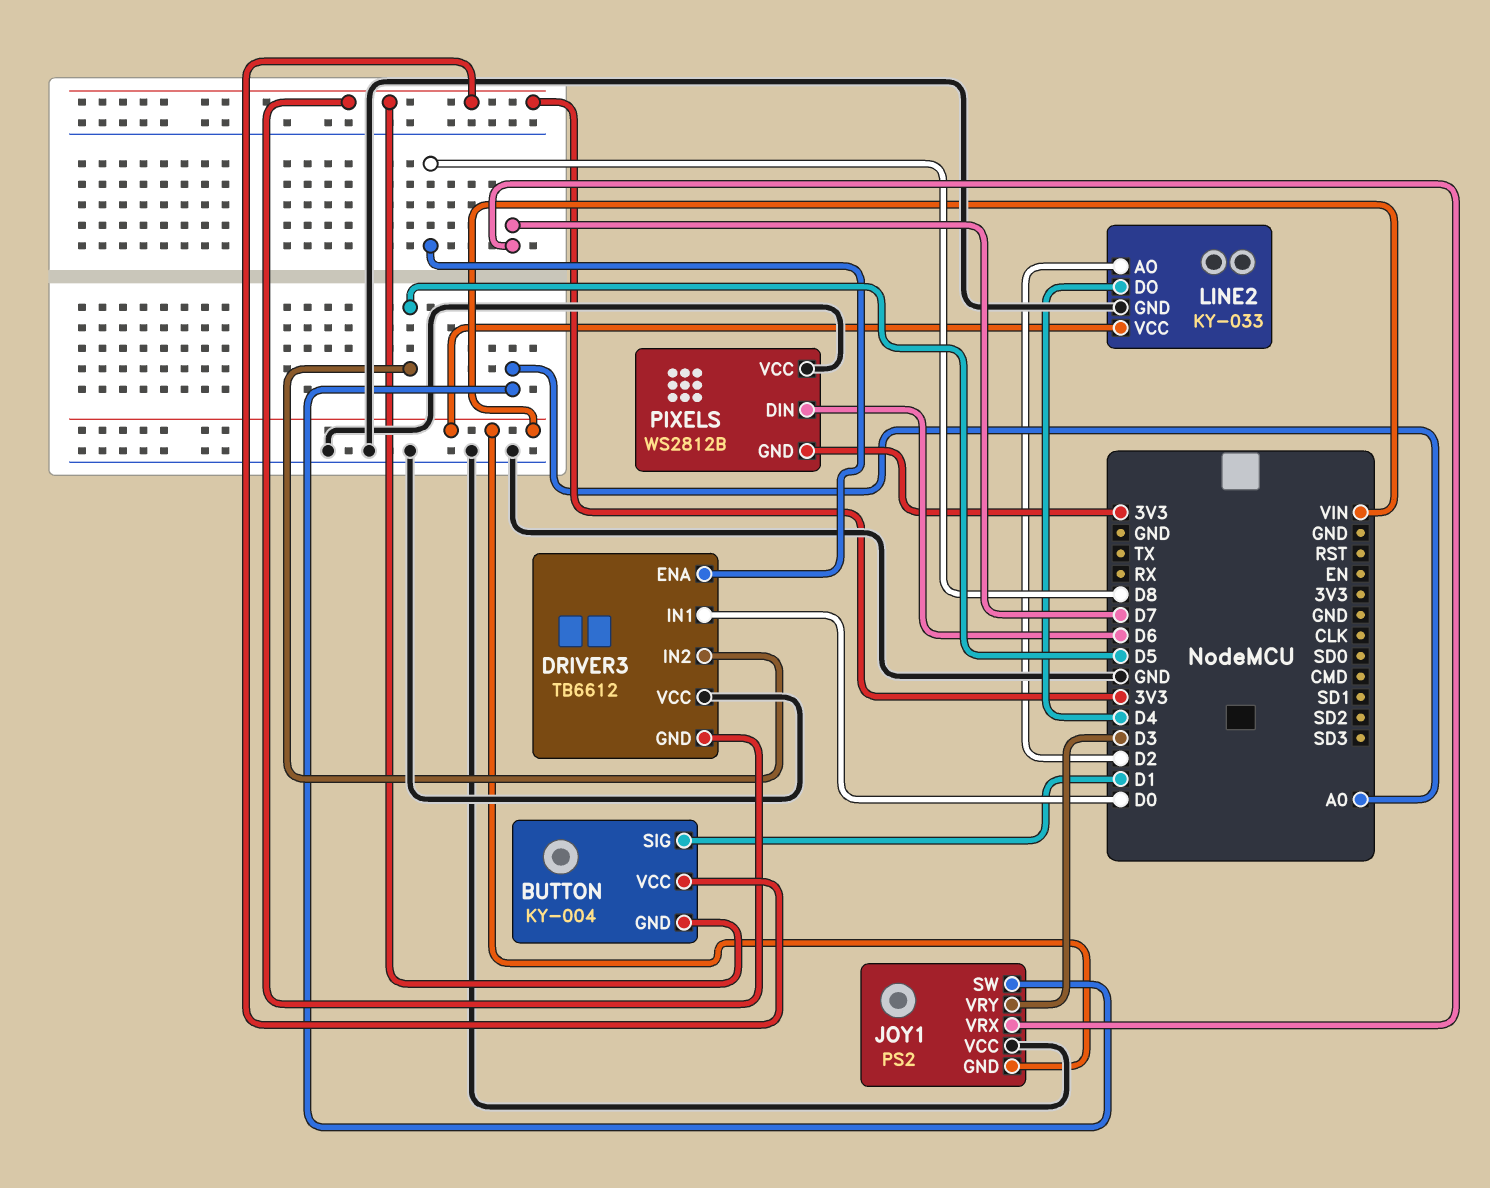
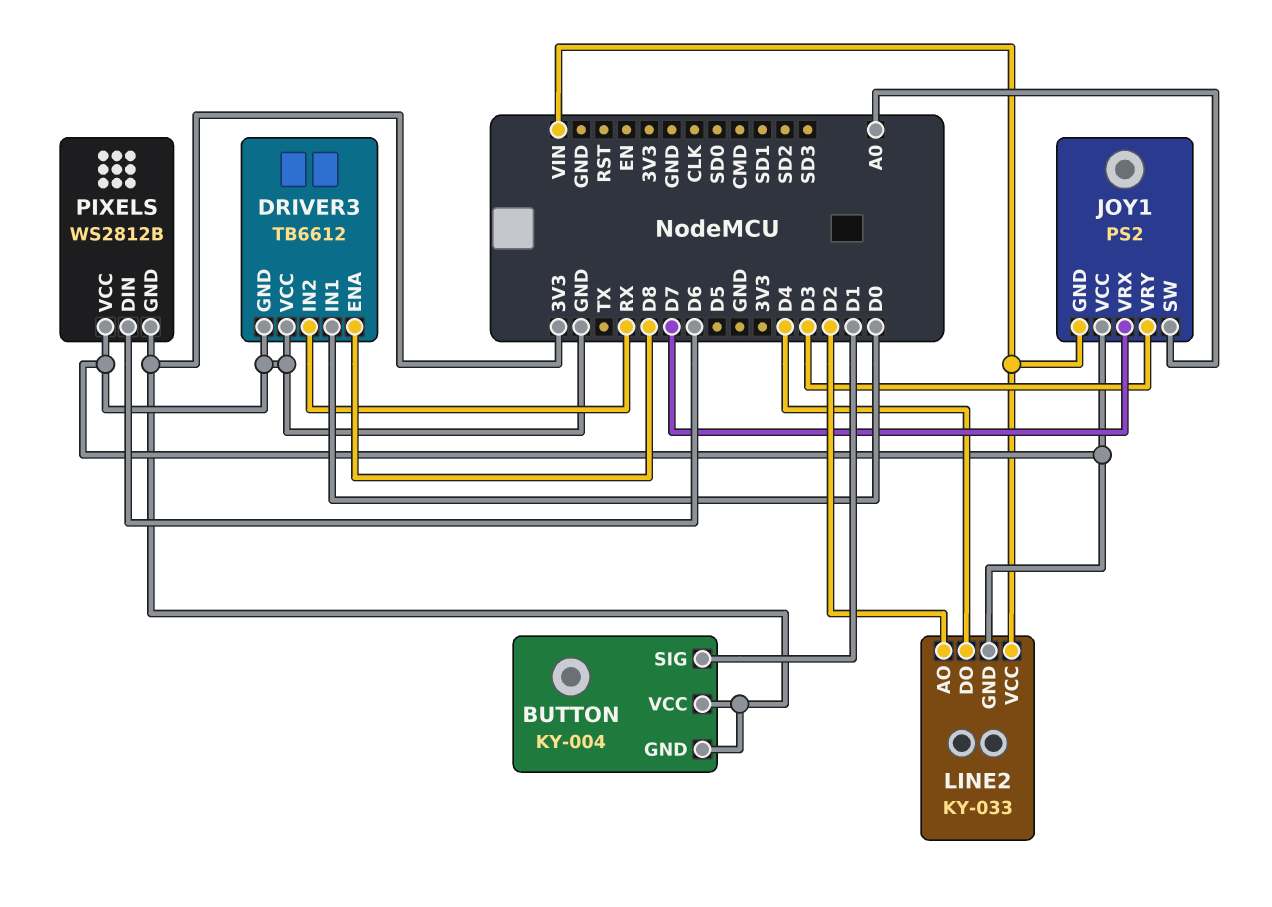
DRIVER3 pin GND: 3V3 -> GND
DRIVER3 pin IN2: D5 -> RX

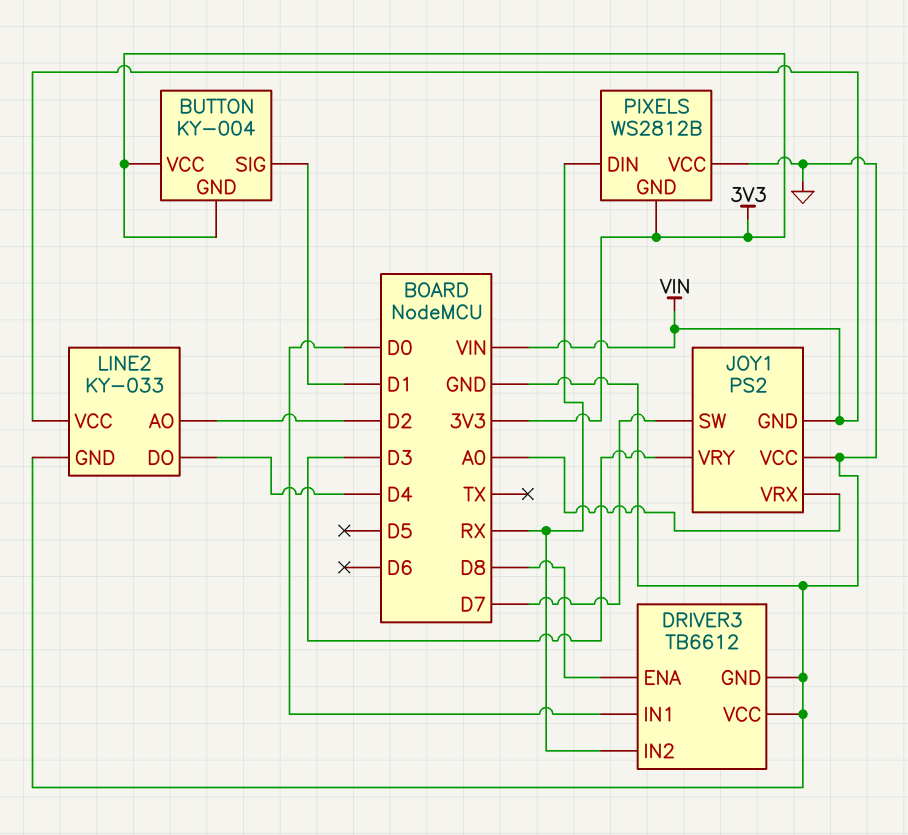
JOY1 pin SW: A0 -> D7
JOY1 pin VRX: D7 -> A0
PIXELS pin DIN: D6 -> RX

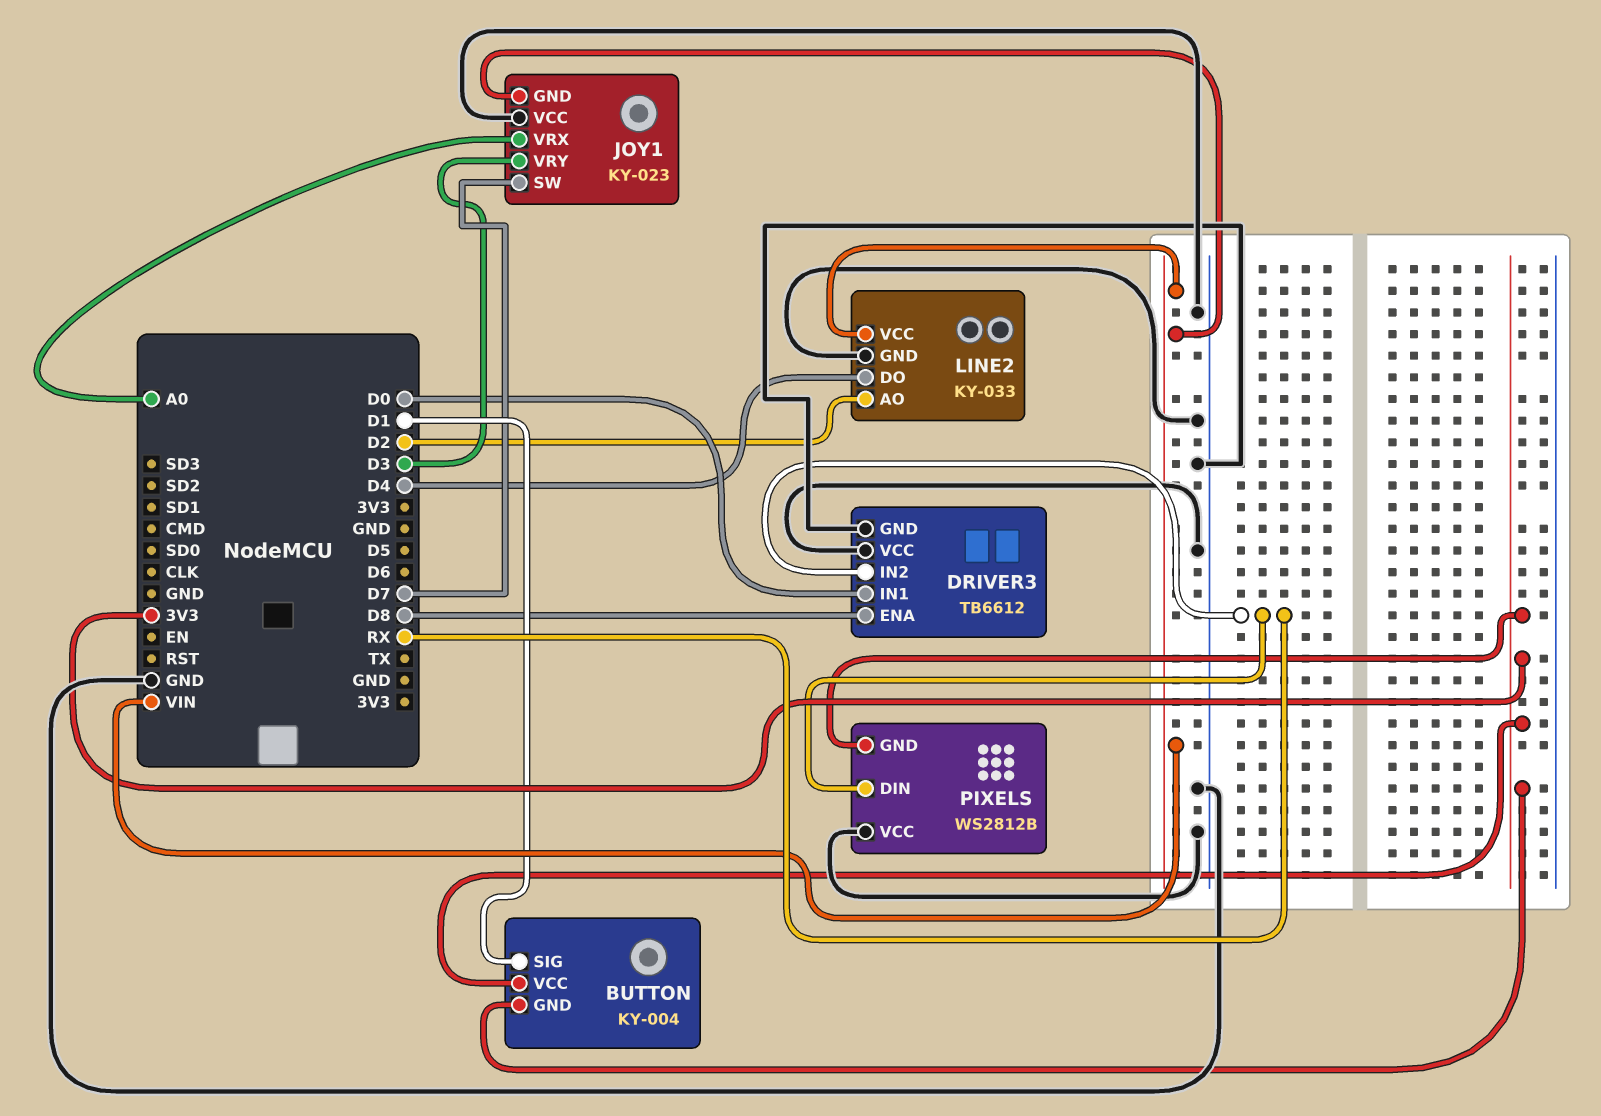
JOY1: PS2 -> KY-023

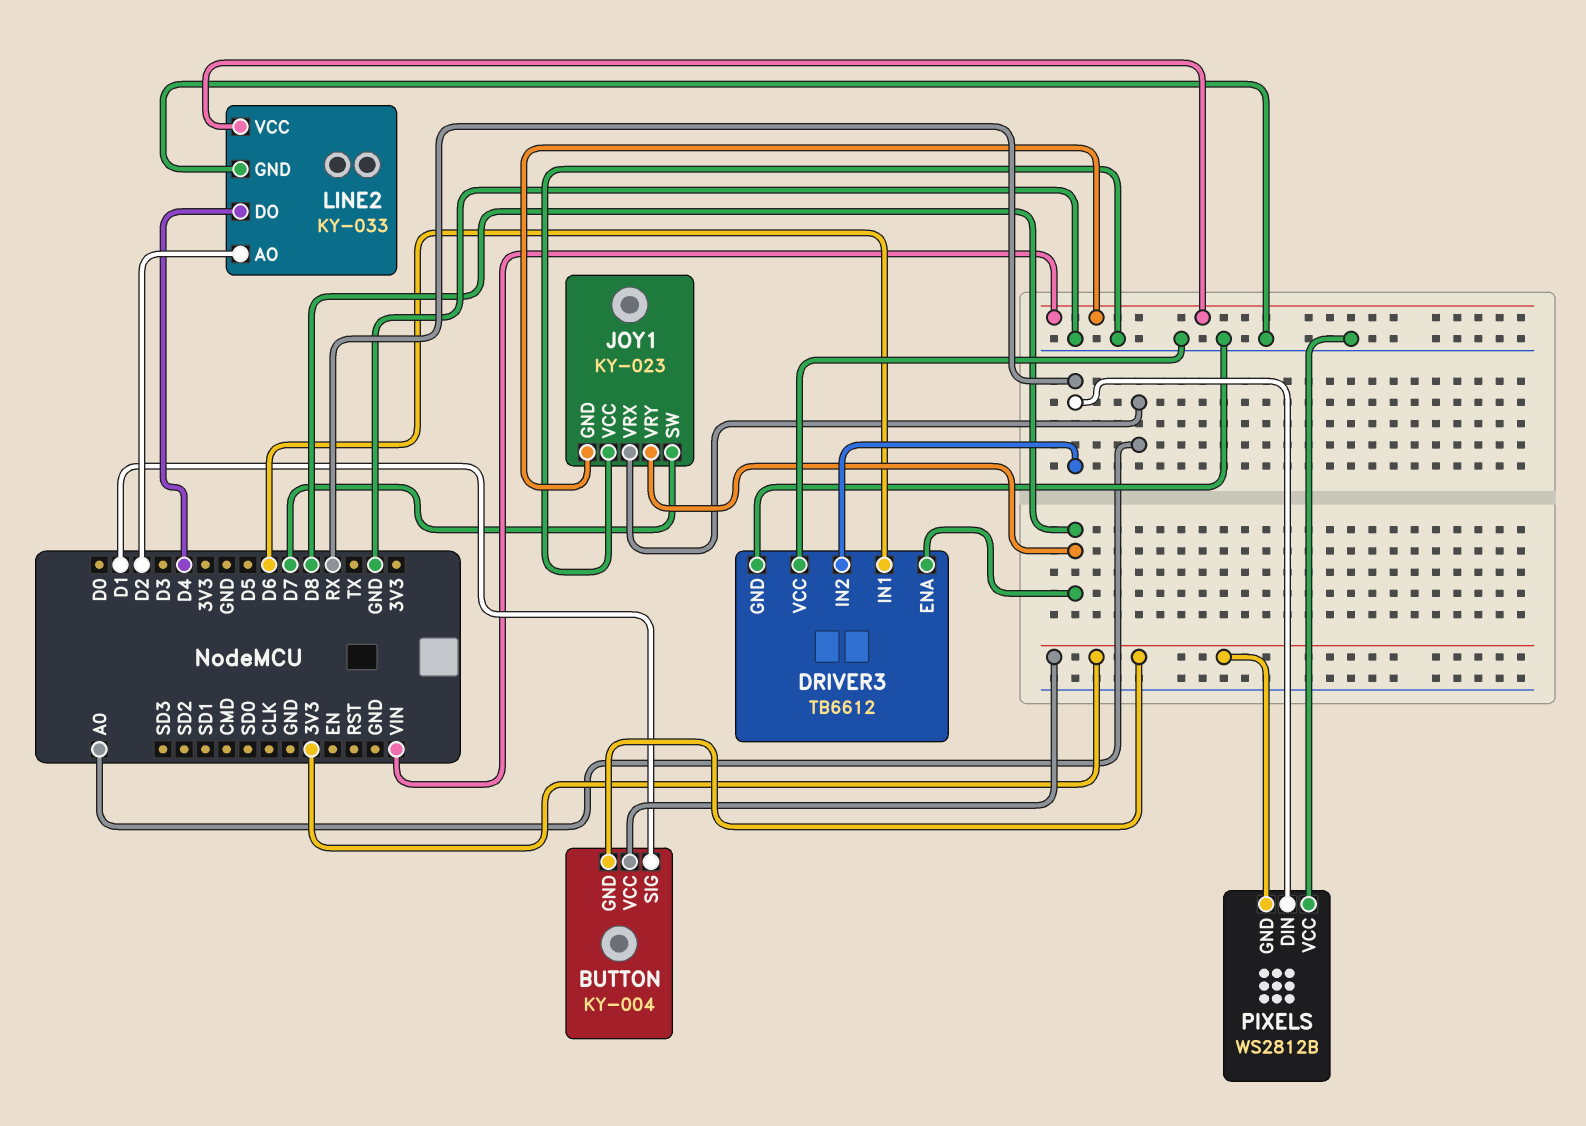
DRIVER3 pin IN1: D0 -> D6
JOY1 pin VRY: D3 -> D8

